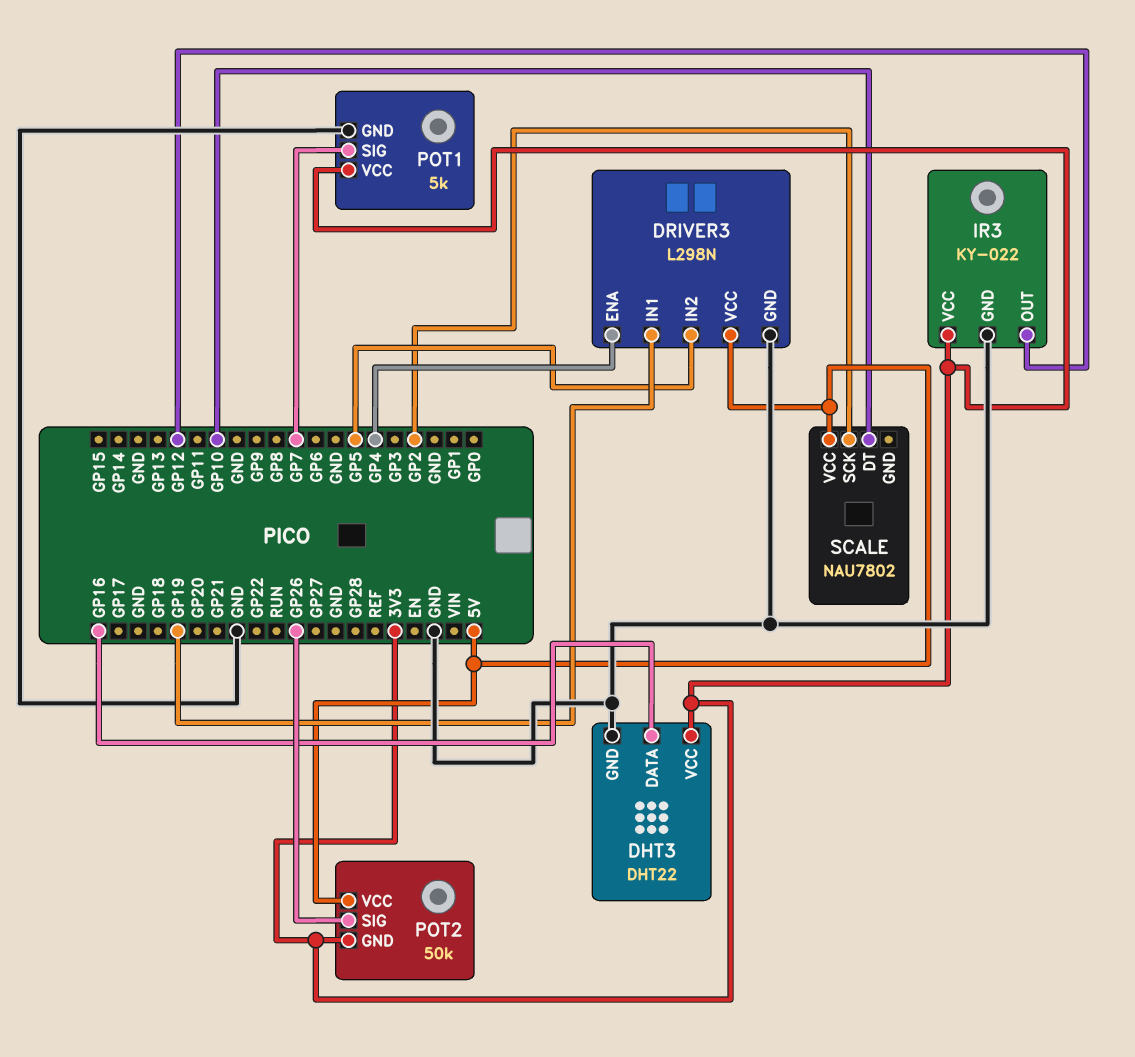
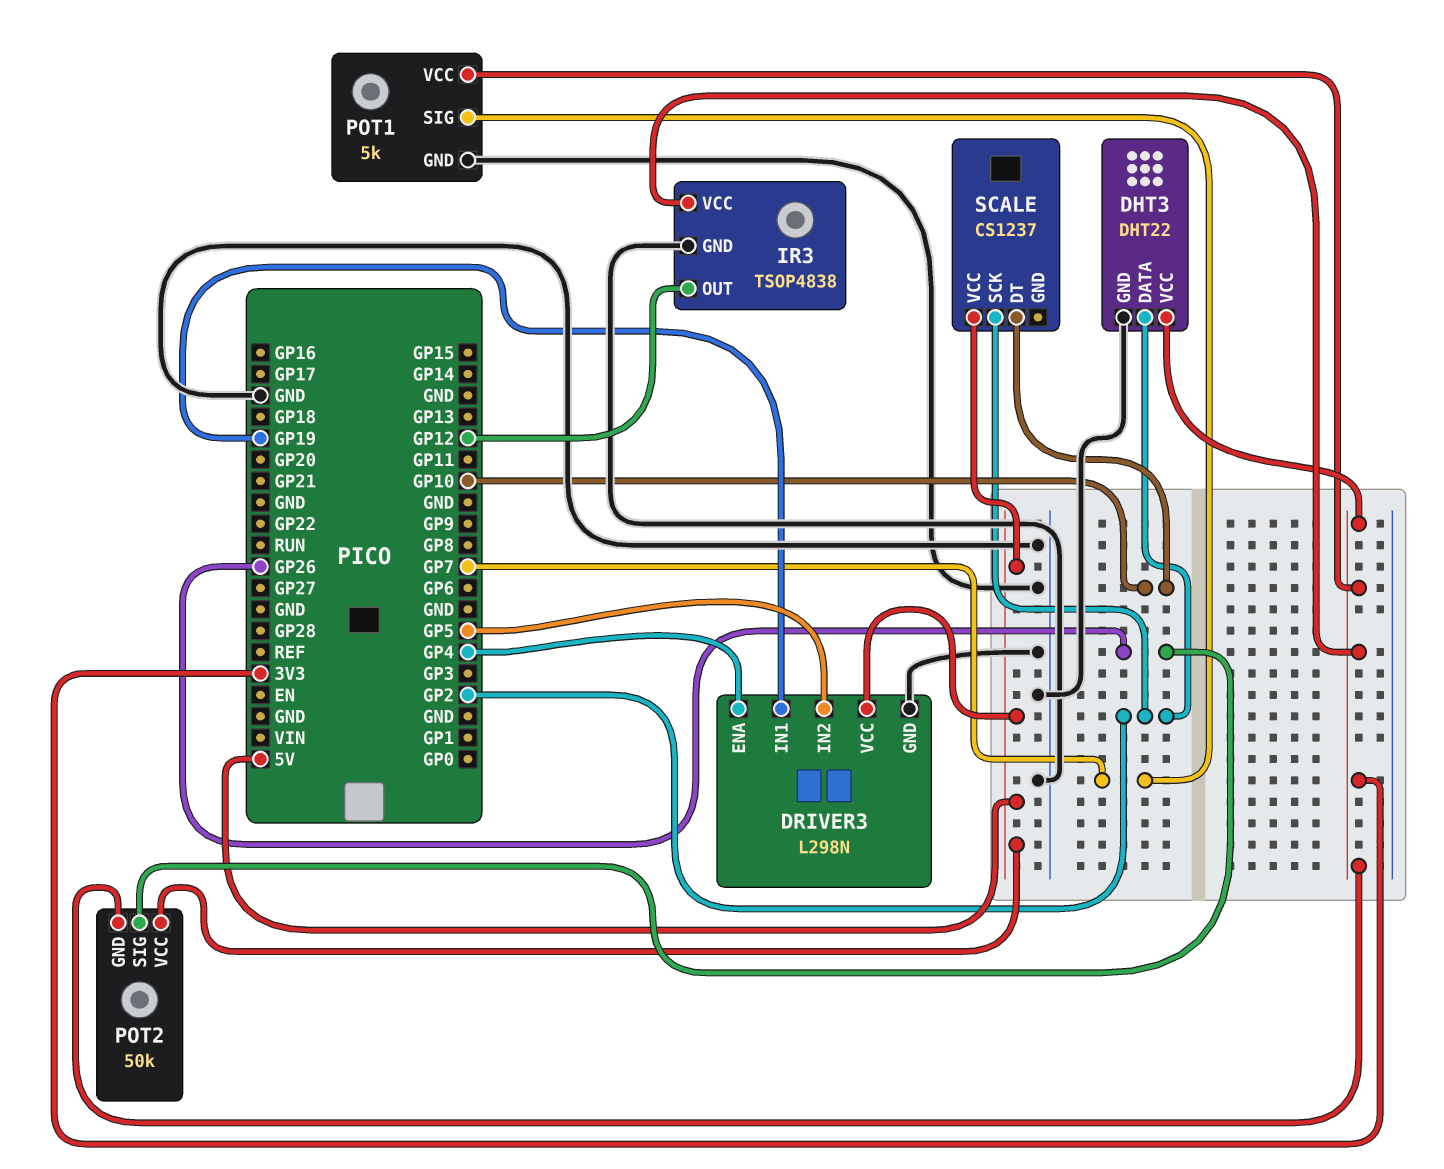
DHT3 pin DATA: GP16 -> GP2
IR3: KY-022 -> TSOP4838
SCALE: NAU7802 -> CS1237

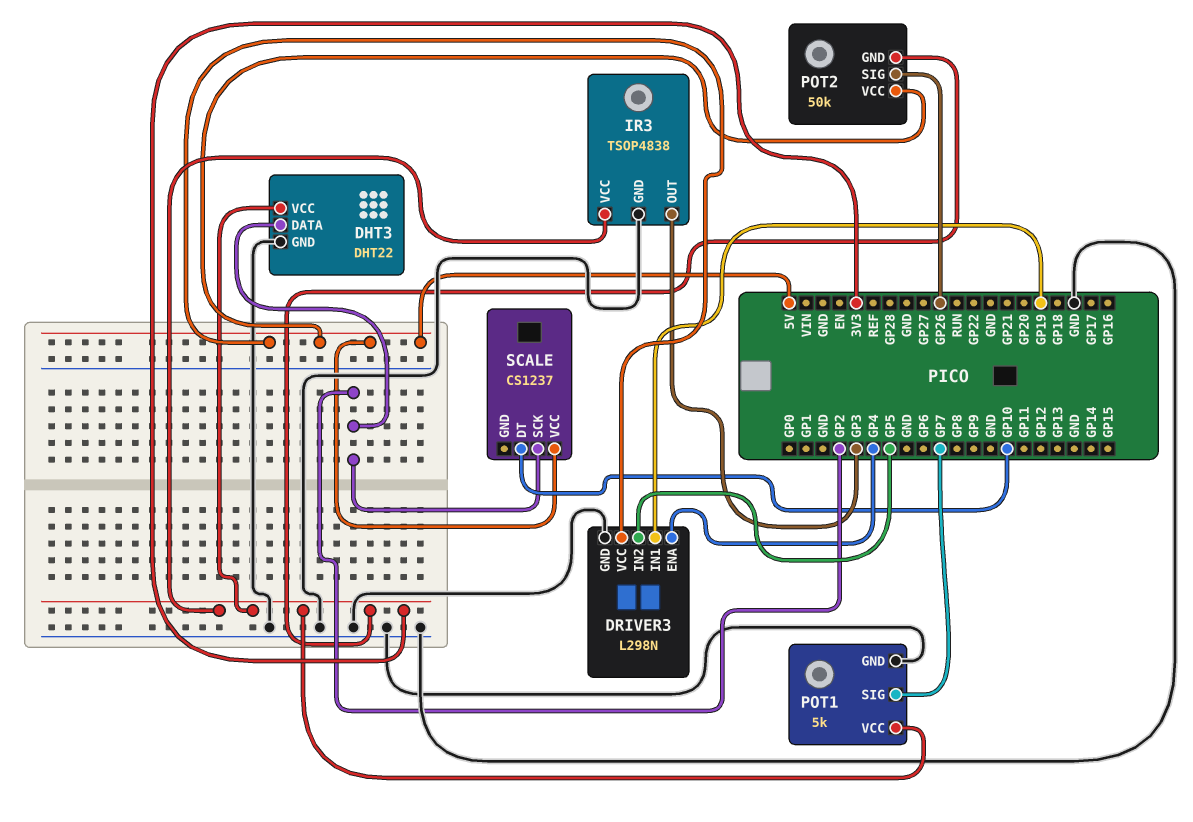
IR3 pin OUT: GP12 -> GP3

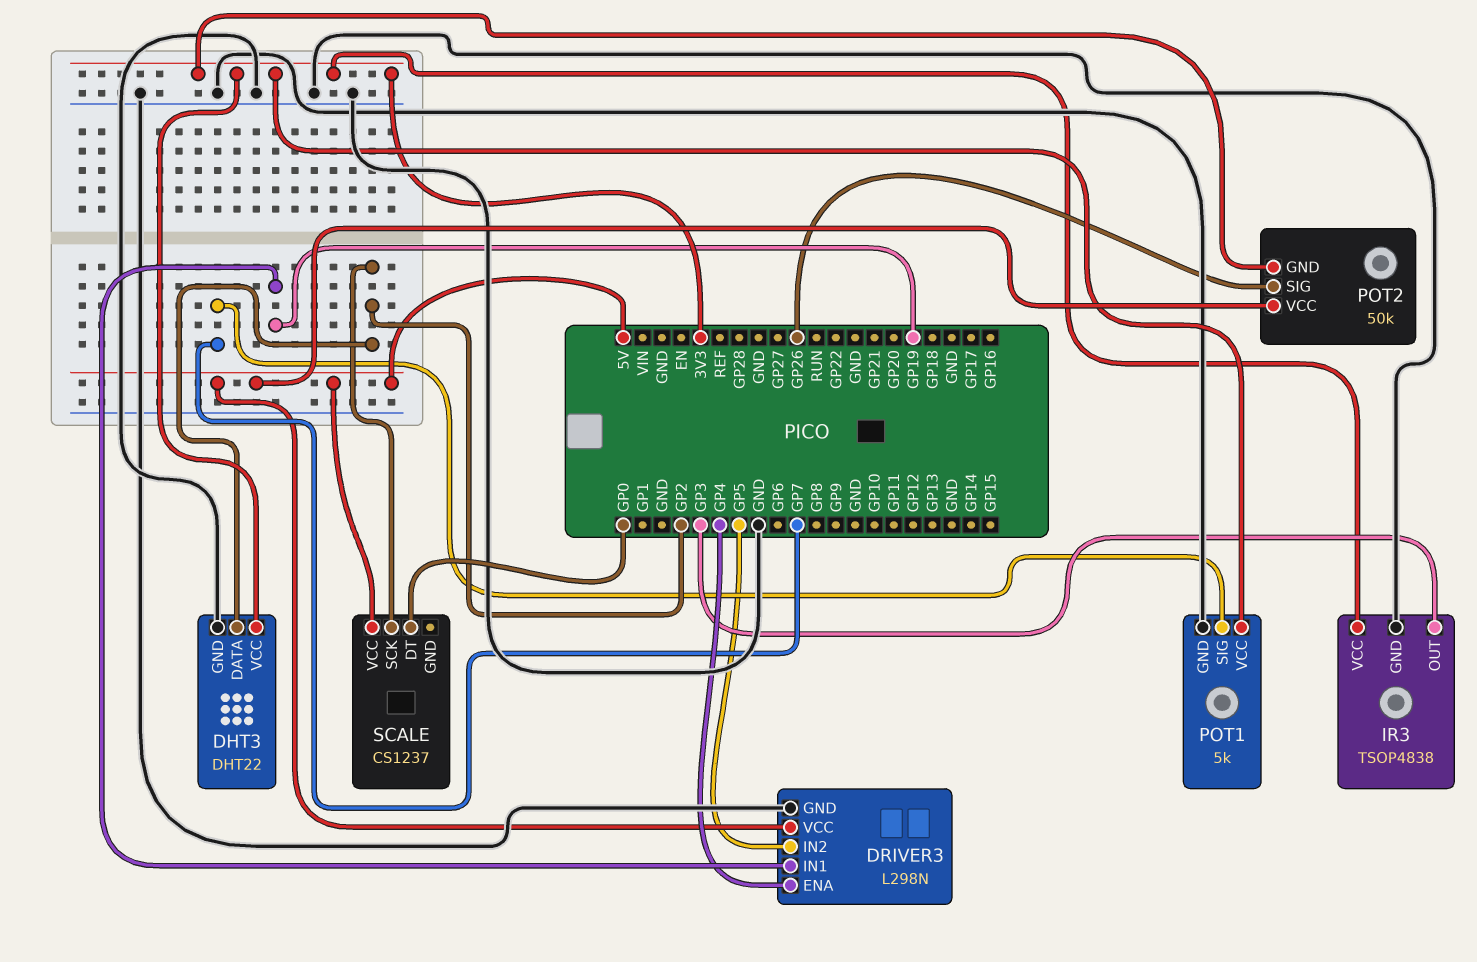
SCALE pin DT: GP10 -> GP0

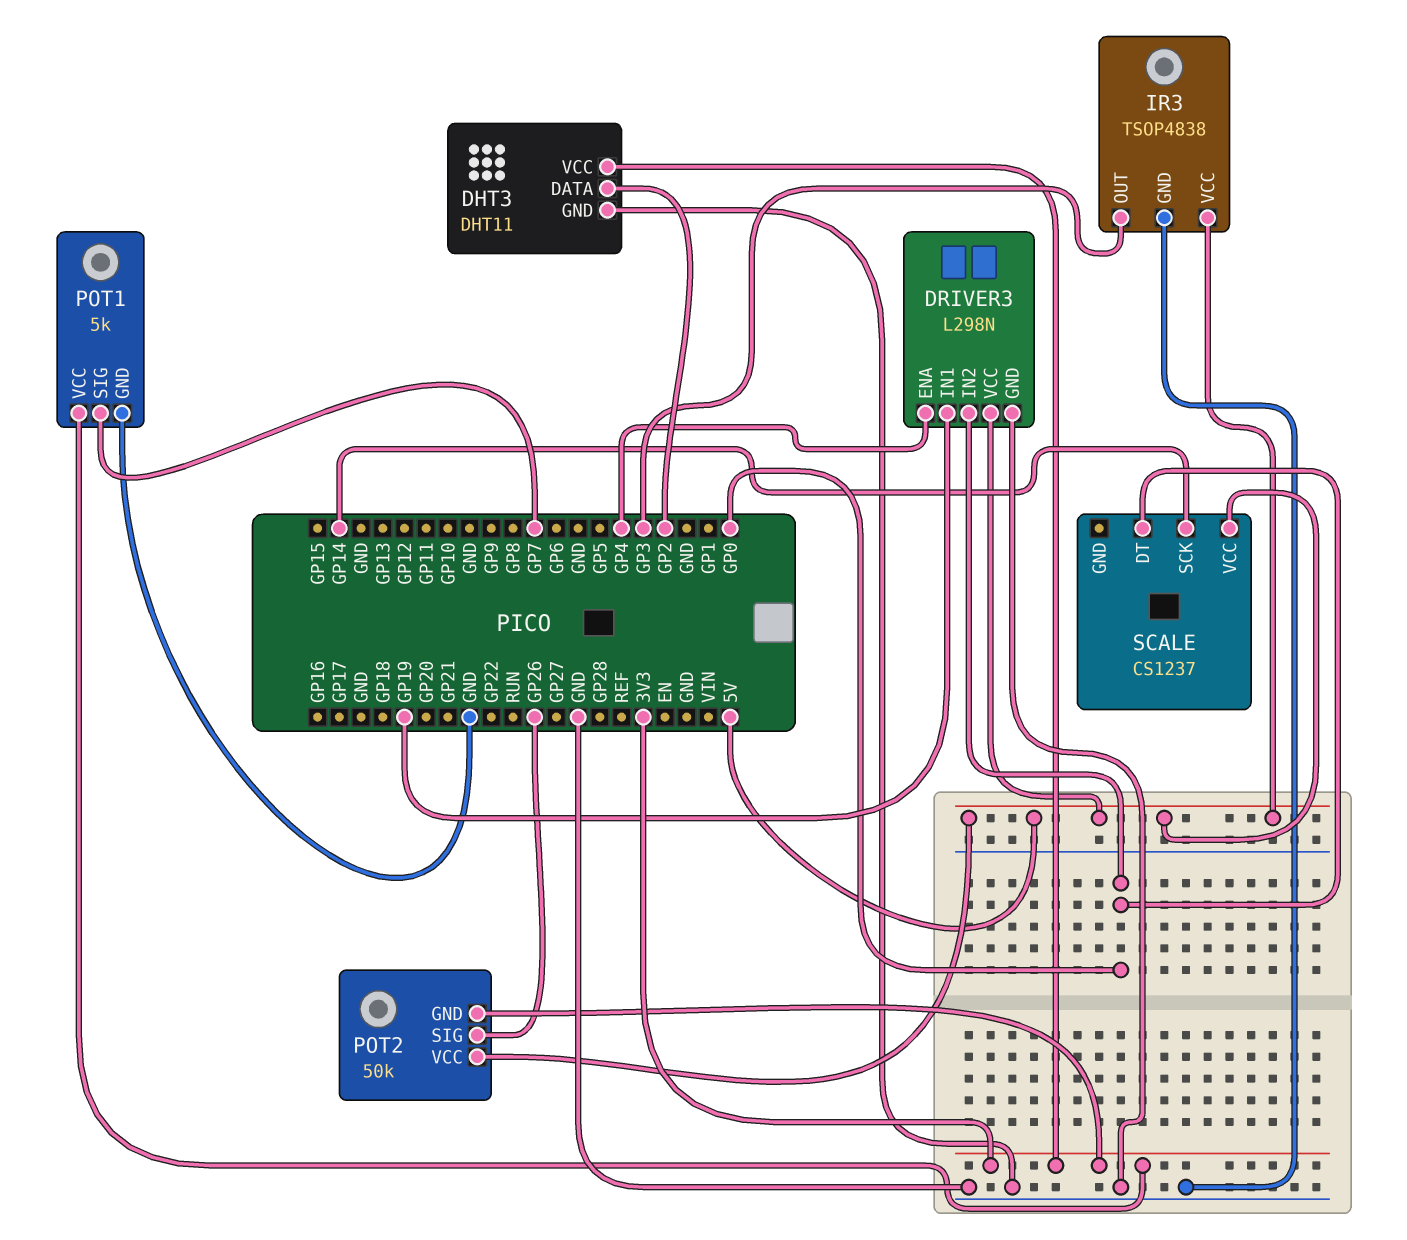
DHT3: DHT22 -> DHT11
DRIVER3 pin IN2: GP5 -> GP0
IR3 pin VCC: 3V3 -> 5V
SCALE pin SCK: GP2 -> GP14

